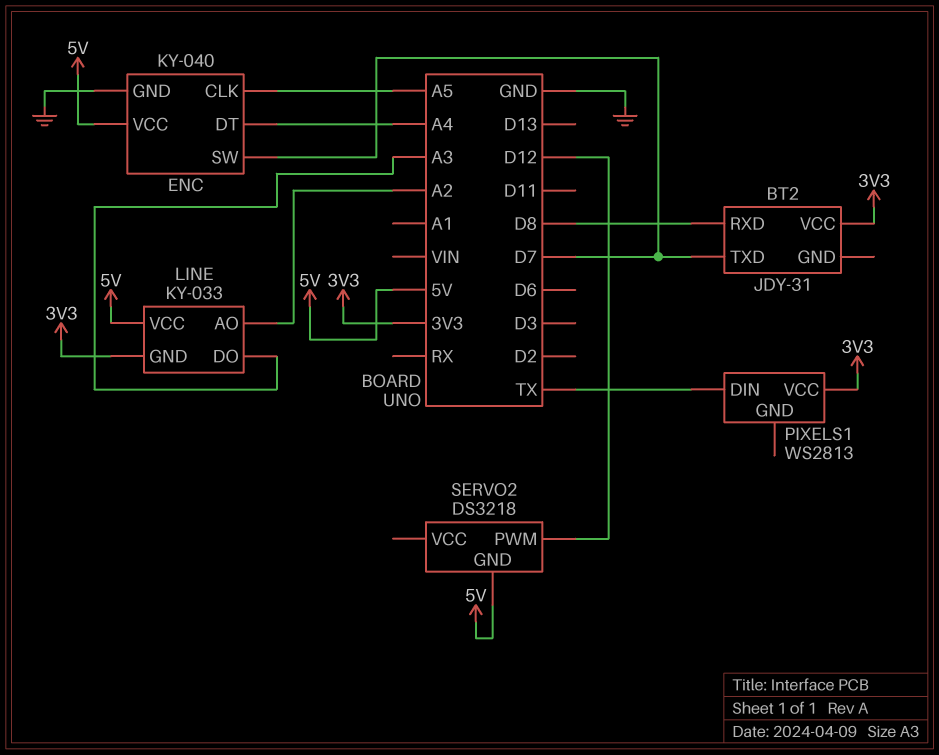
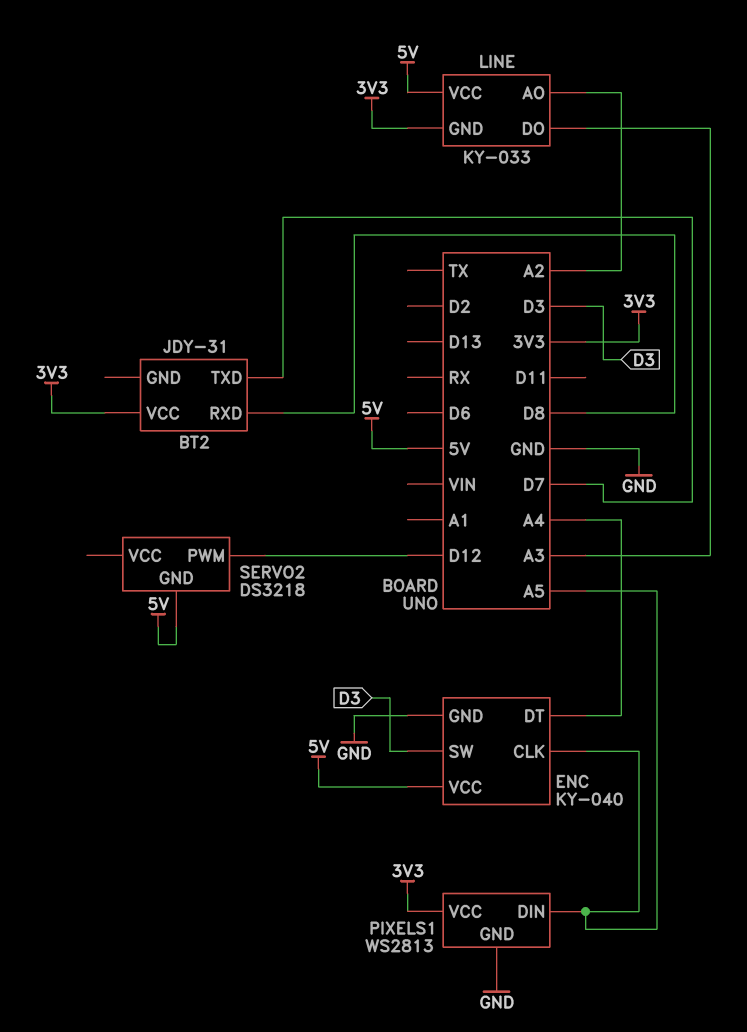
ENC pin SW: D7 -> D3
PIXELS1 pin DIN: TX -> A5
PIXELS1 pin GND: none -> GND

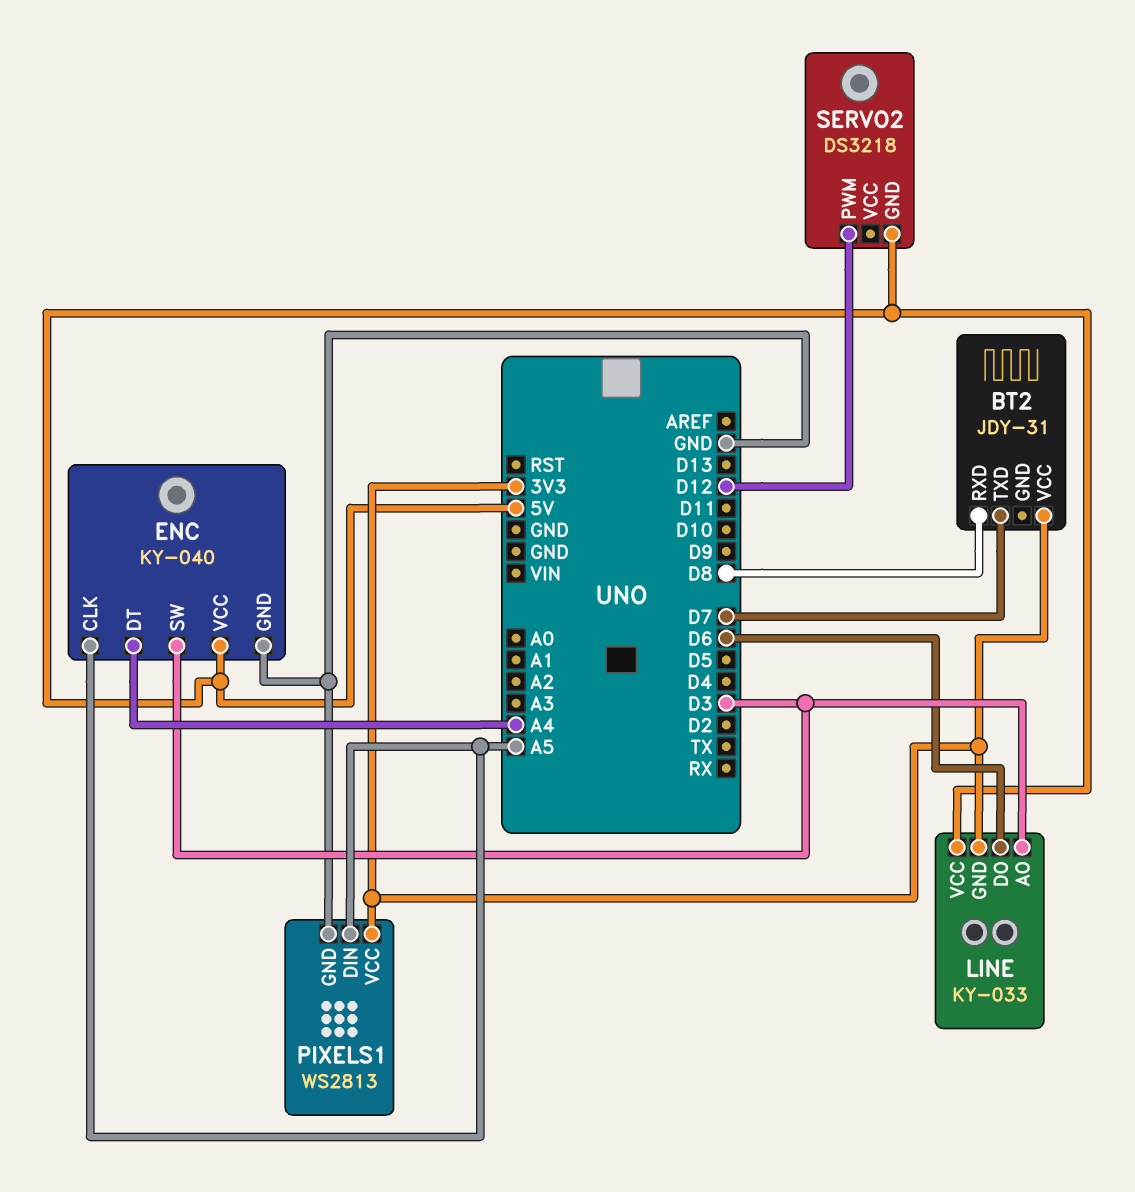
LINE pin AO: A2 -> D3
LINE pin DO: A3 -> D6

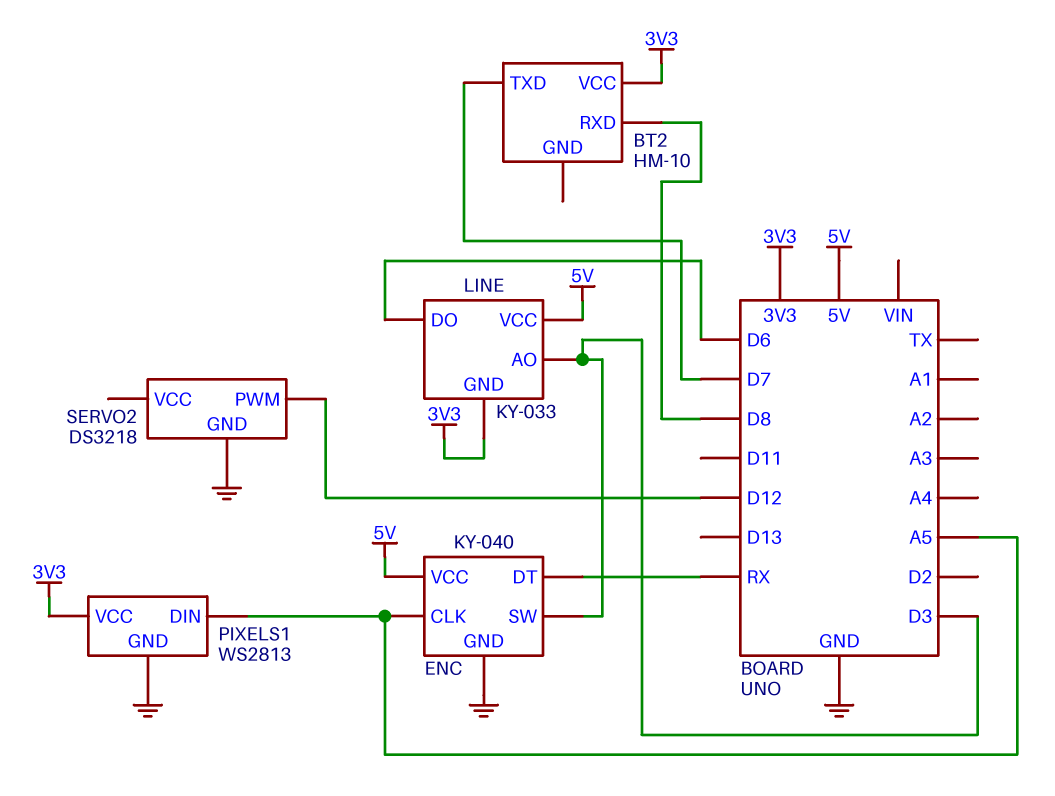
BT2: JDY-31 -> HM-10
ENC pin DT: A4 -> RX
SERVO2 pin GND: 5V -> GND

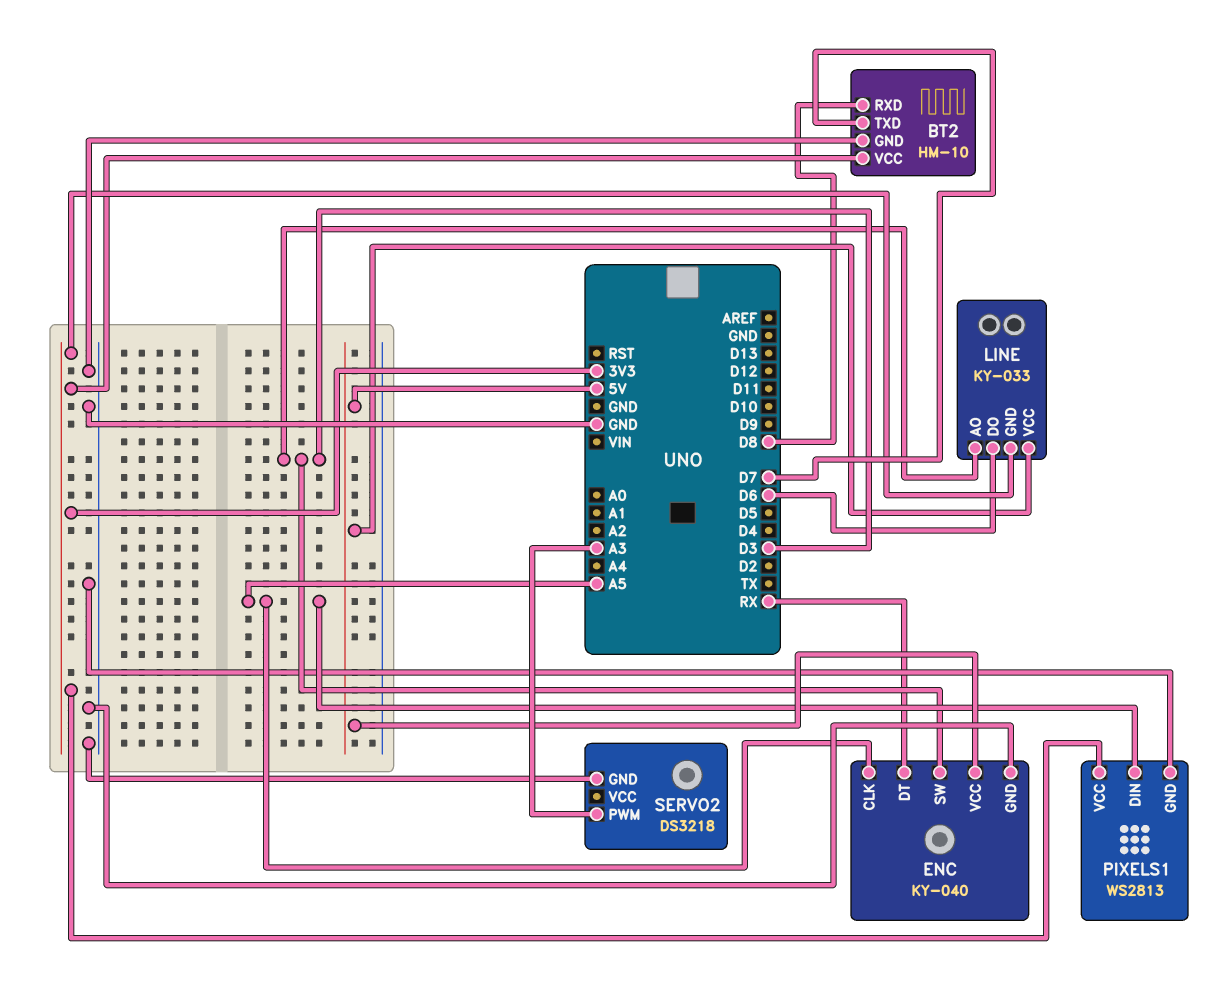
BT2 pin GND: none -> GND
SERVO2 pin PWM: D12 -> A3

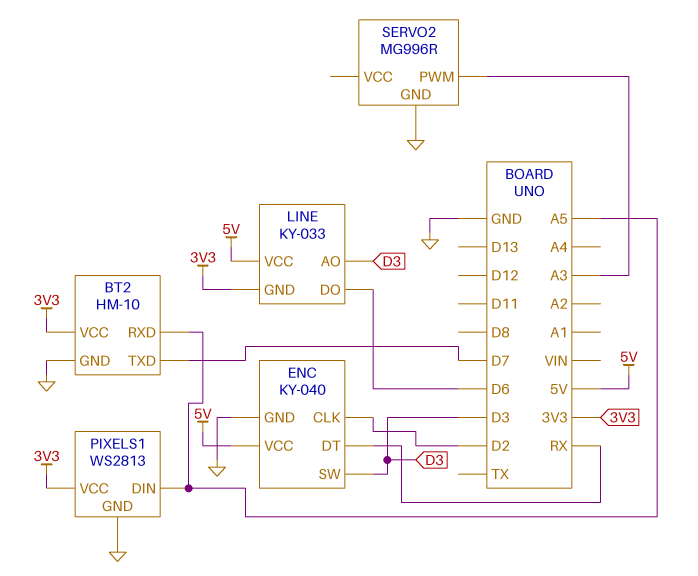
BT2 pin RXD: D8 -> A5
ENC pin CLK: A5 -> D2
SERVO2: DS3218 -> MG996R

